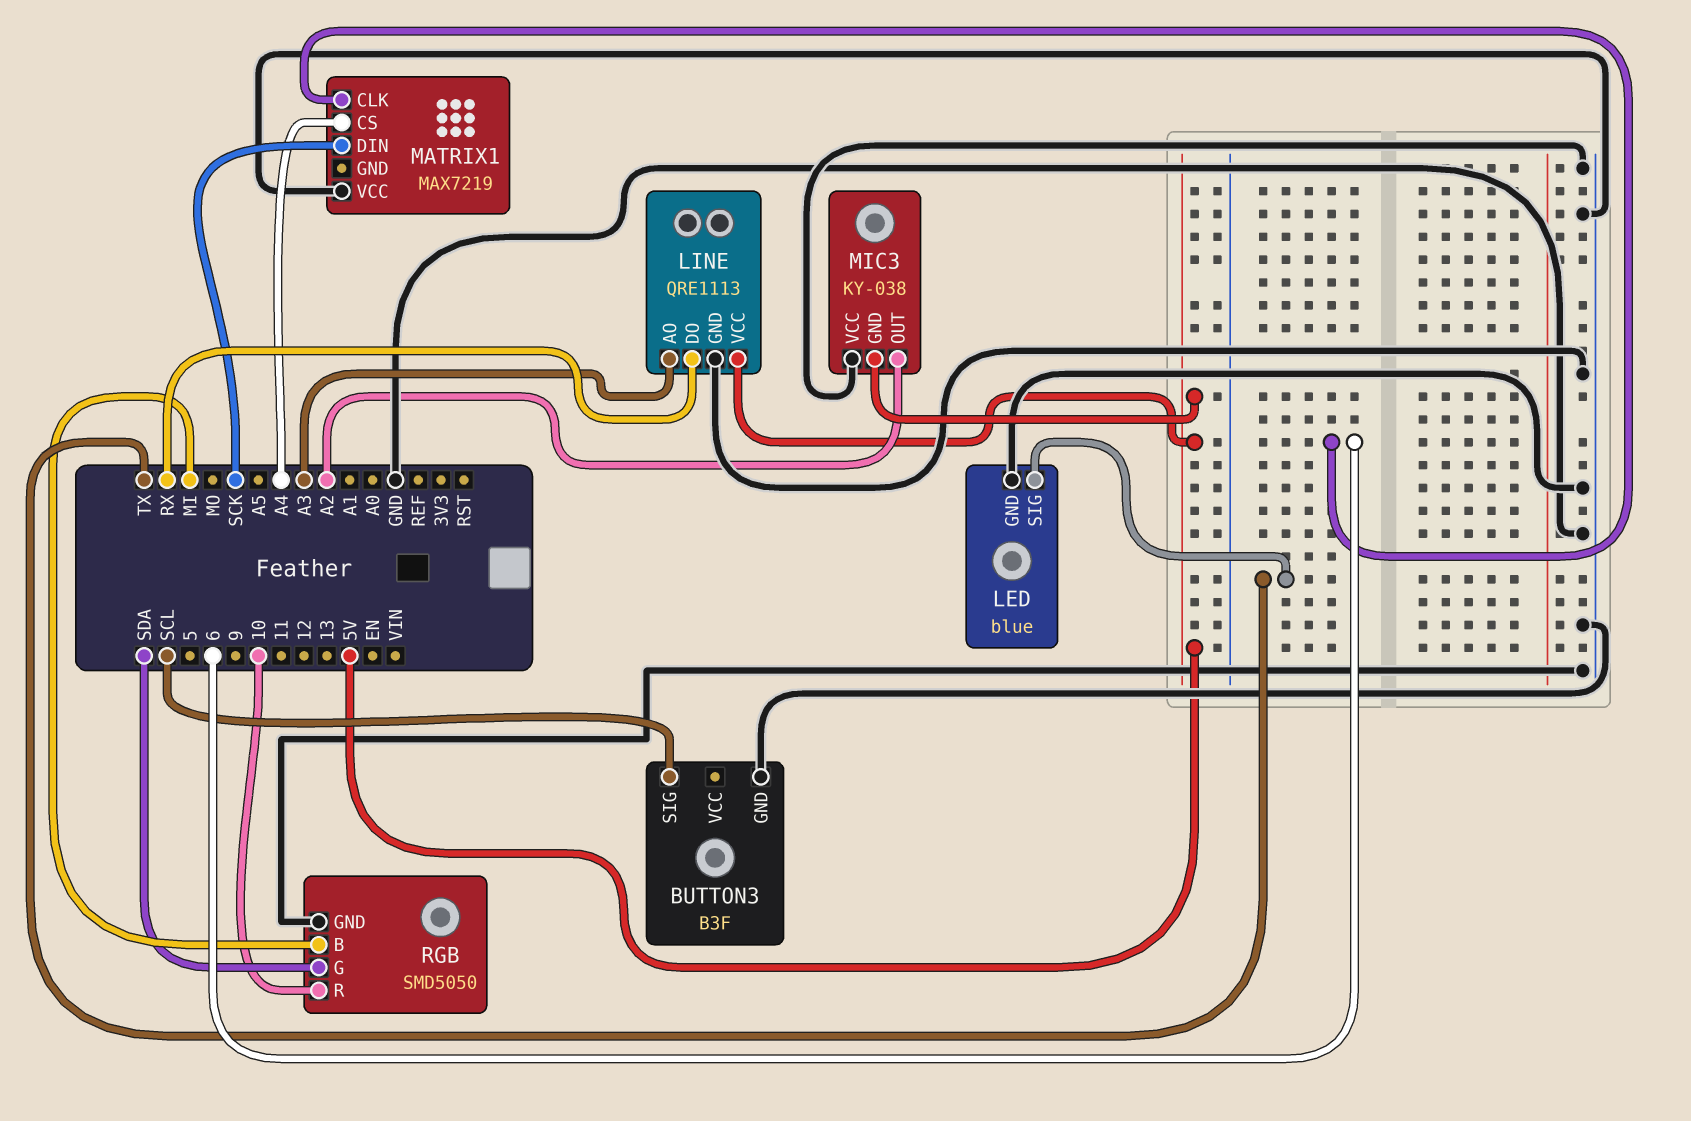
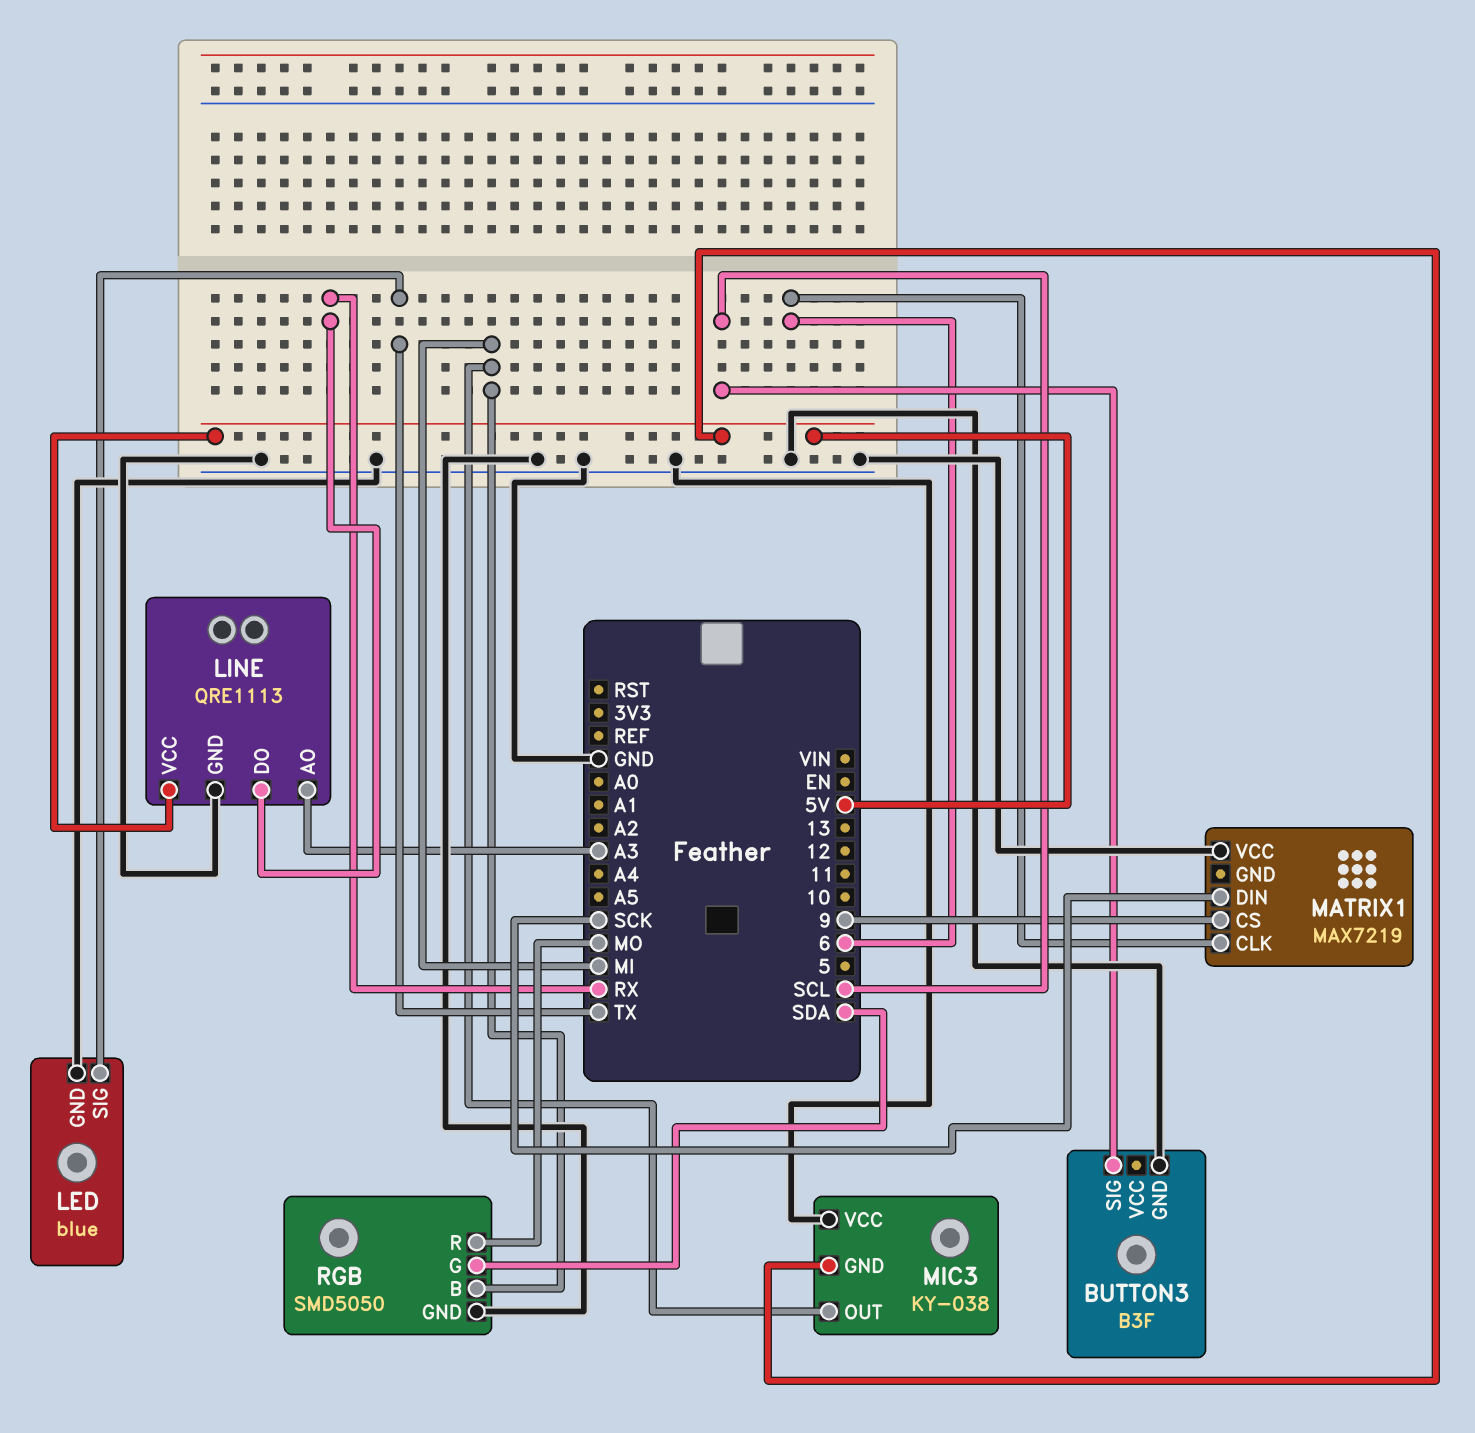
MATRIX1 pin CS: A4 -> 9
MIC3 pin OUT: A2 -> MI
RGB pin R: 10 -> MO

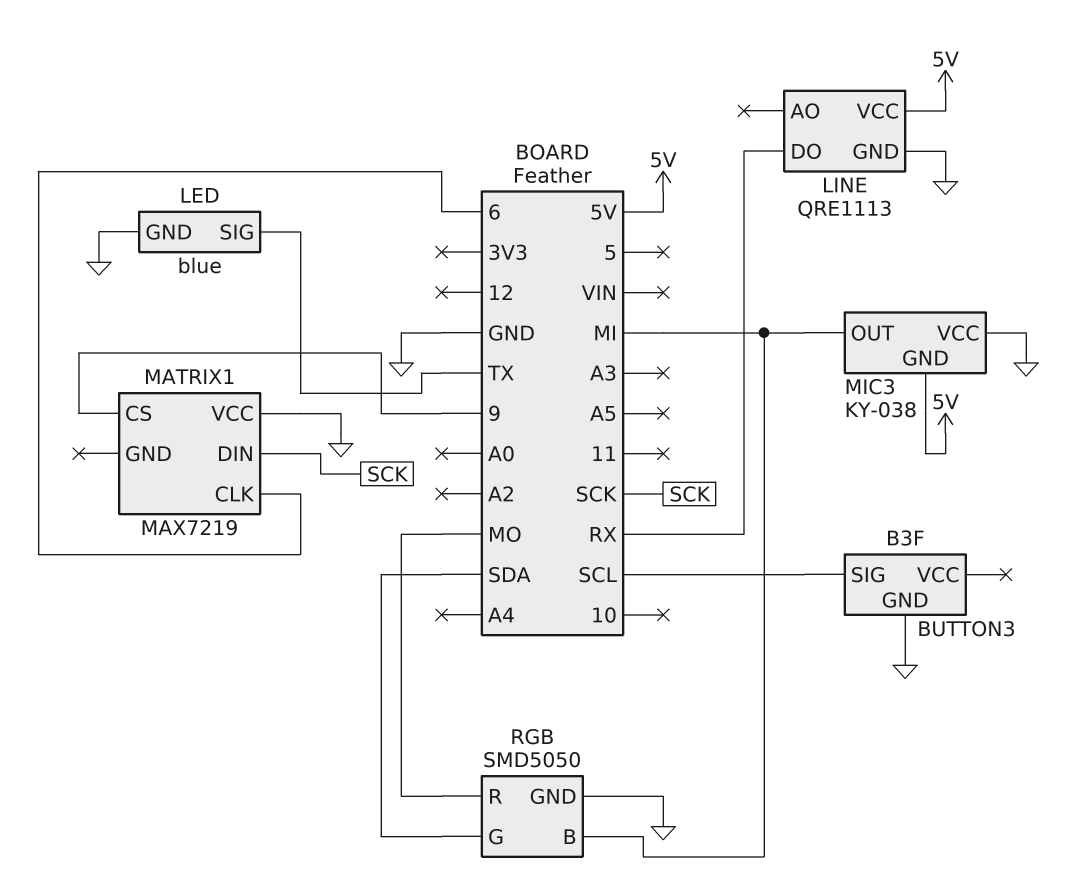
LINE pin AO: A3 -> none

